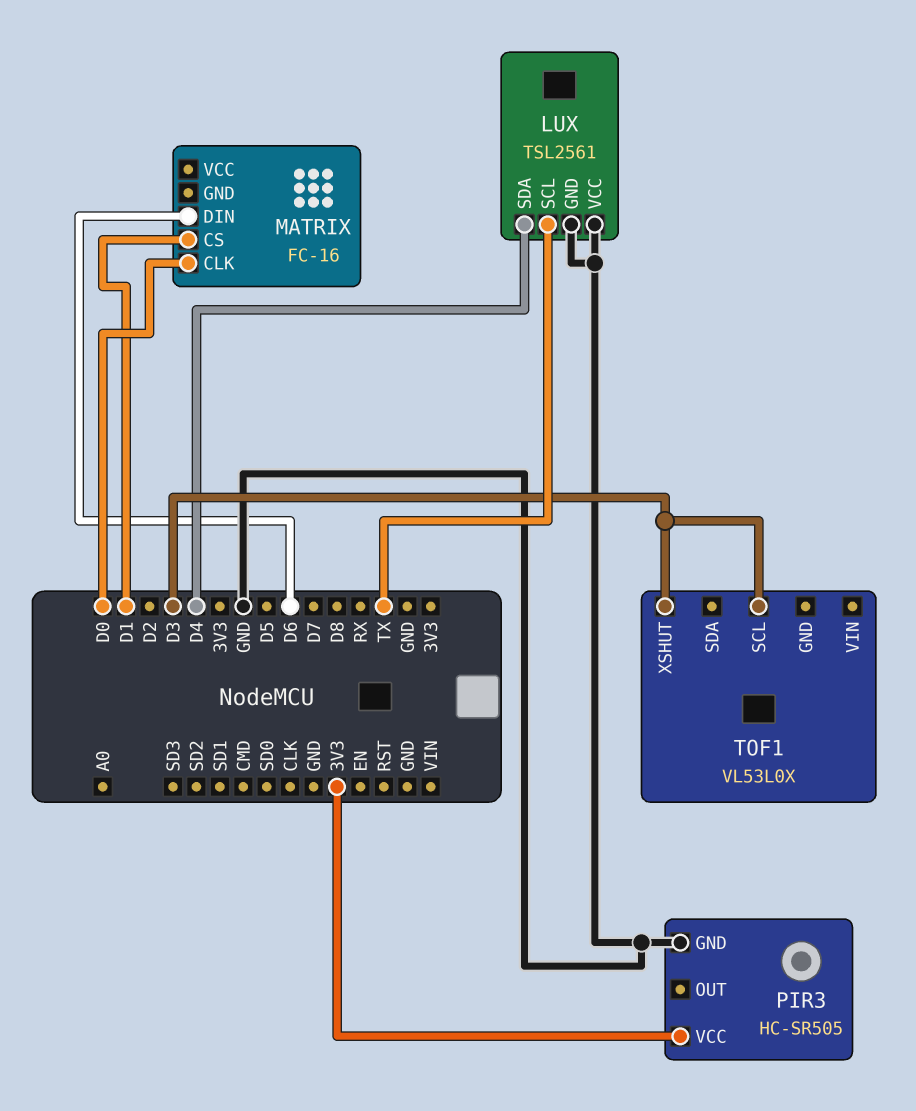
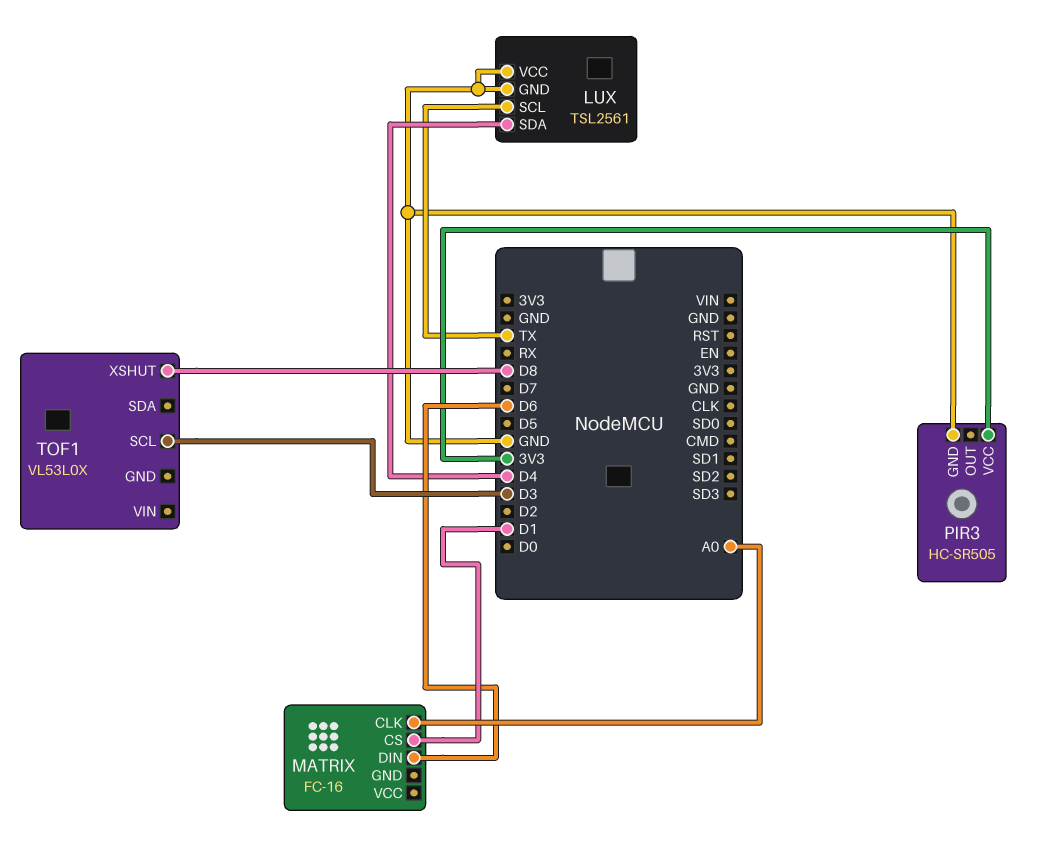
MATRIX pin CLK: D0 -> A0
TOF1 pin XSHUT: D3 -> D8

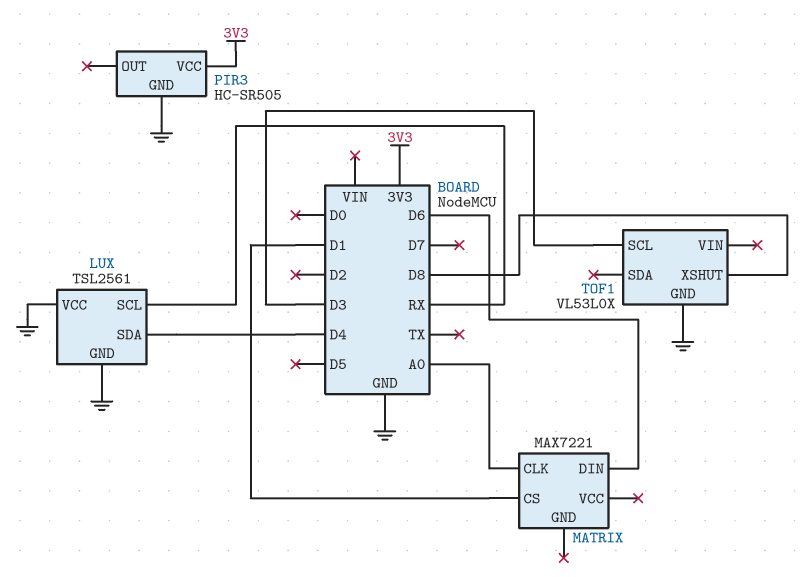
LUX pin SCL: TX -> RX
MATRIX: FC-16 -> MAX7221
TOF1 pin GND: none -> GND

